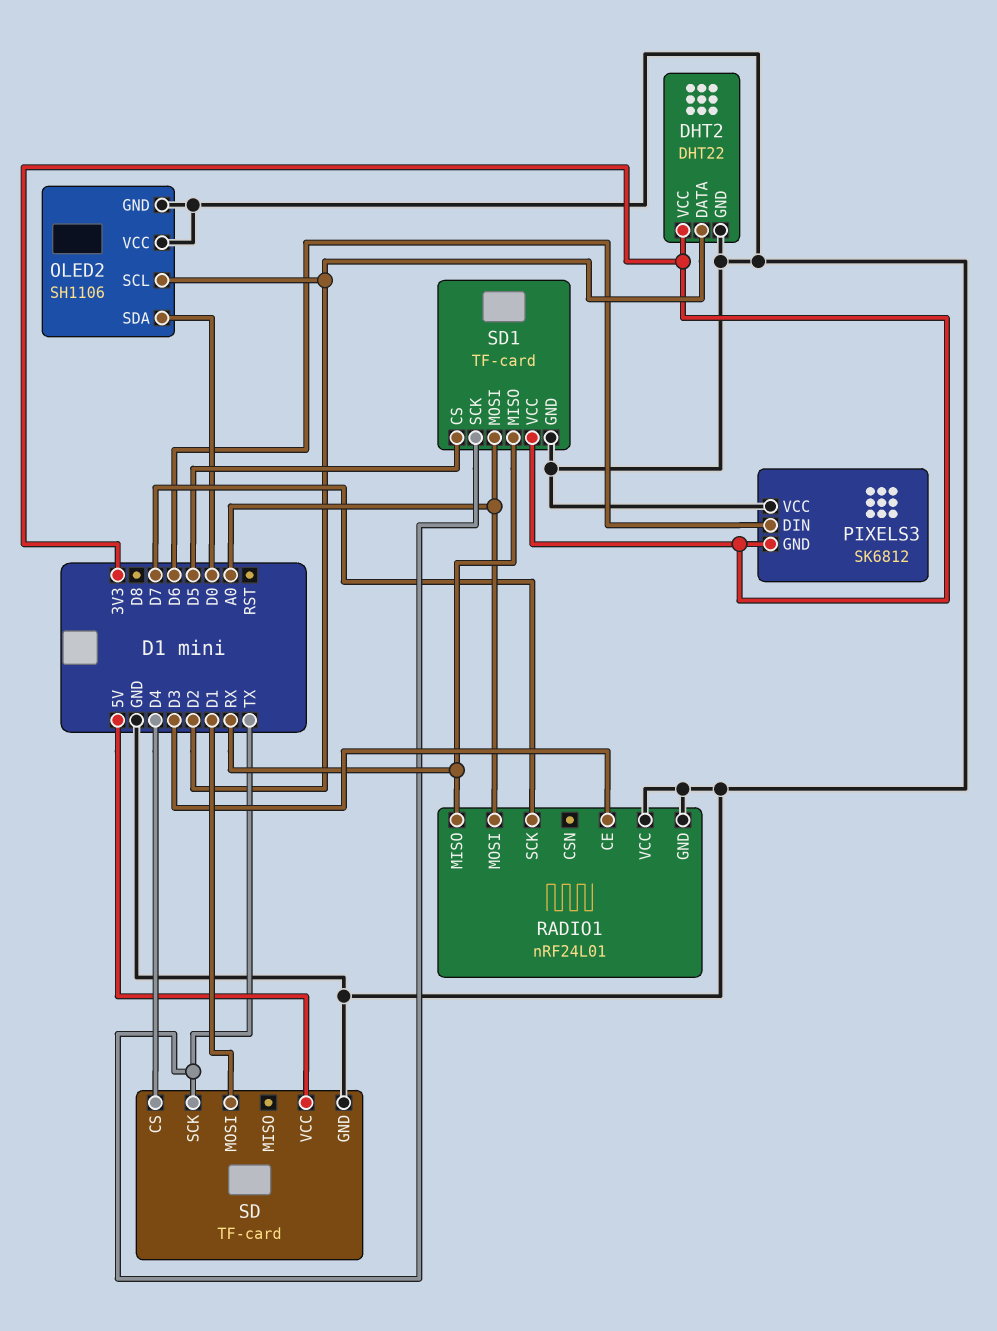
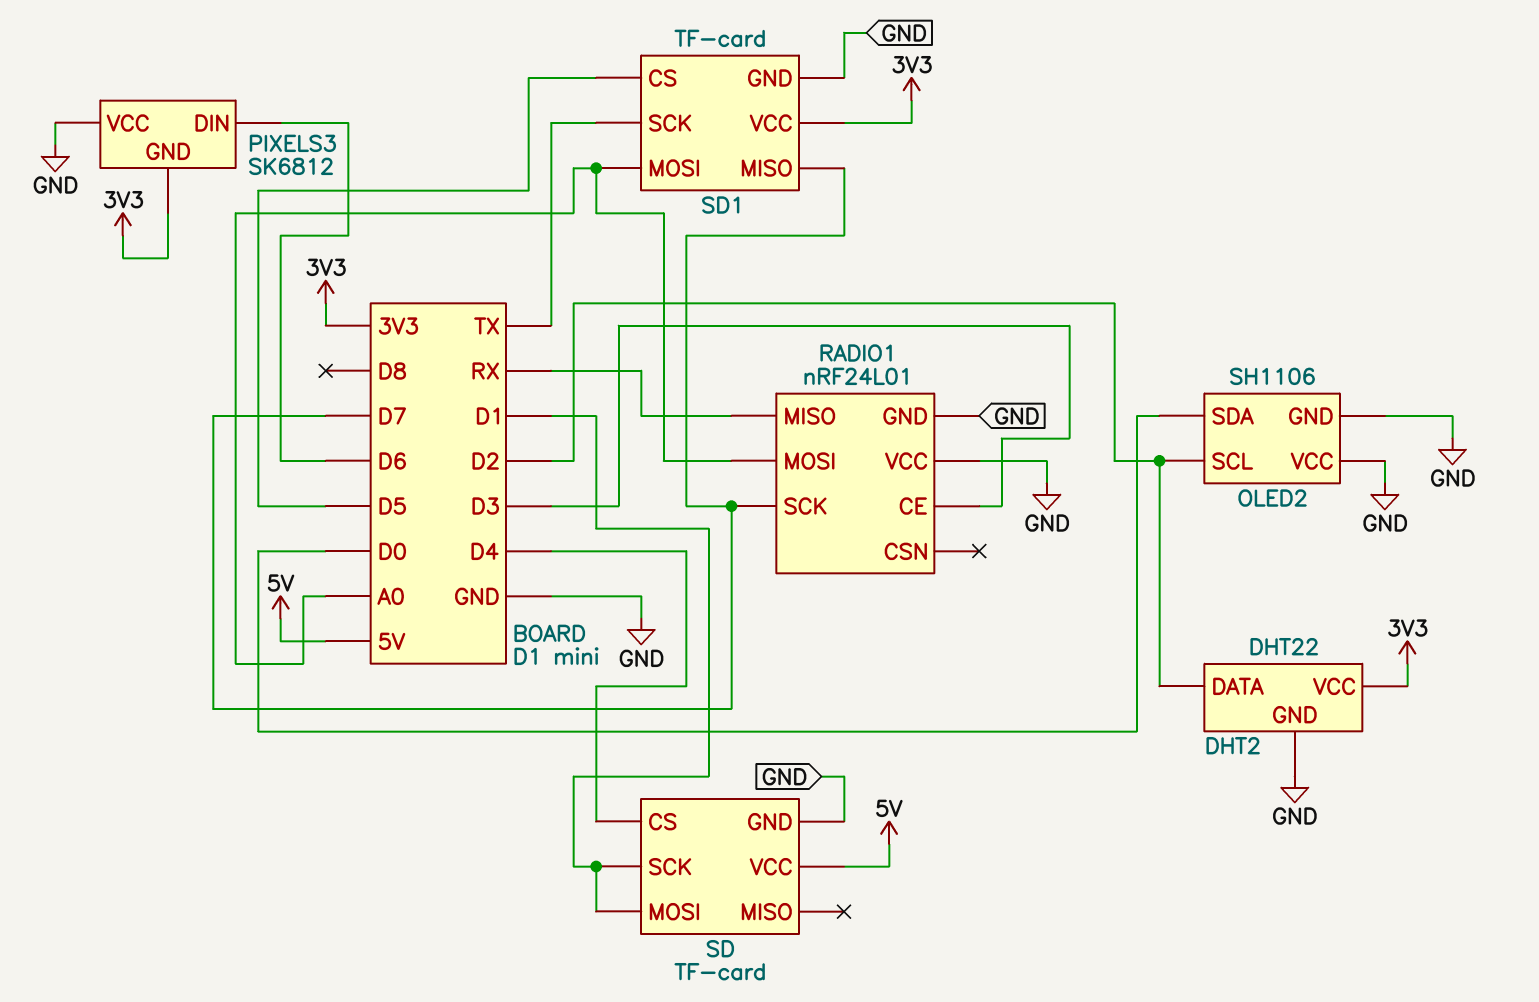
SD pin SCK: TX -> D1
SD1 pin MISO: RX -> D7

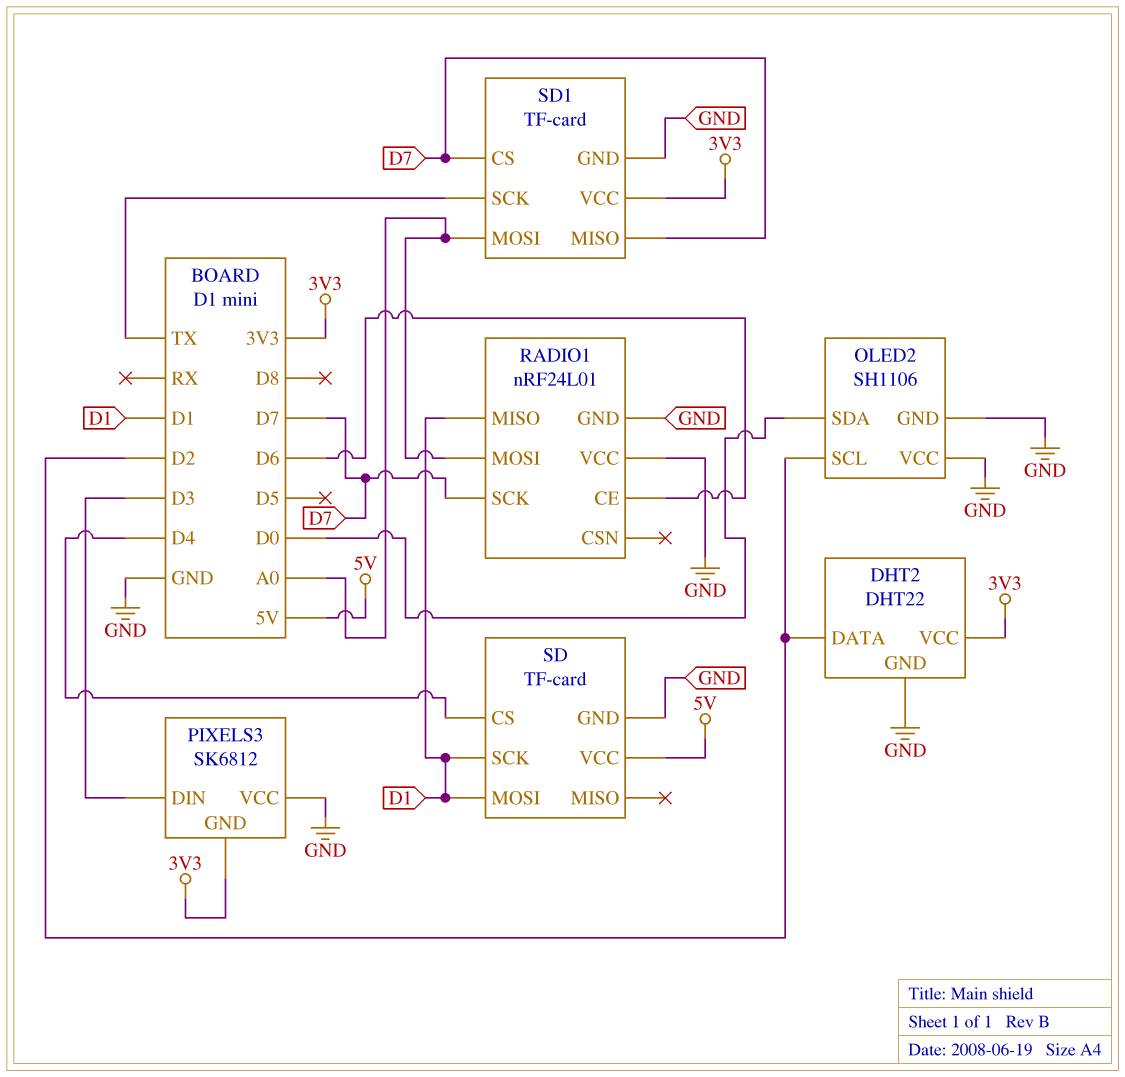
PIXELS3 pin DIN: D6 -> D3
RADIO1 pin CE: D3 -> D6
RADIO1 pin MISO: RX -> D1
SD1 pin CS: D5 -> D7

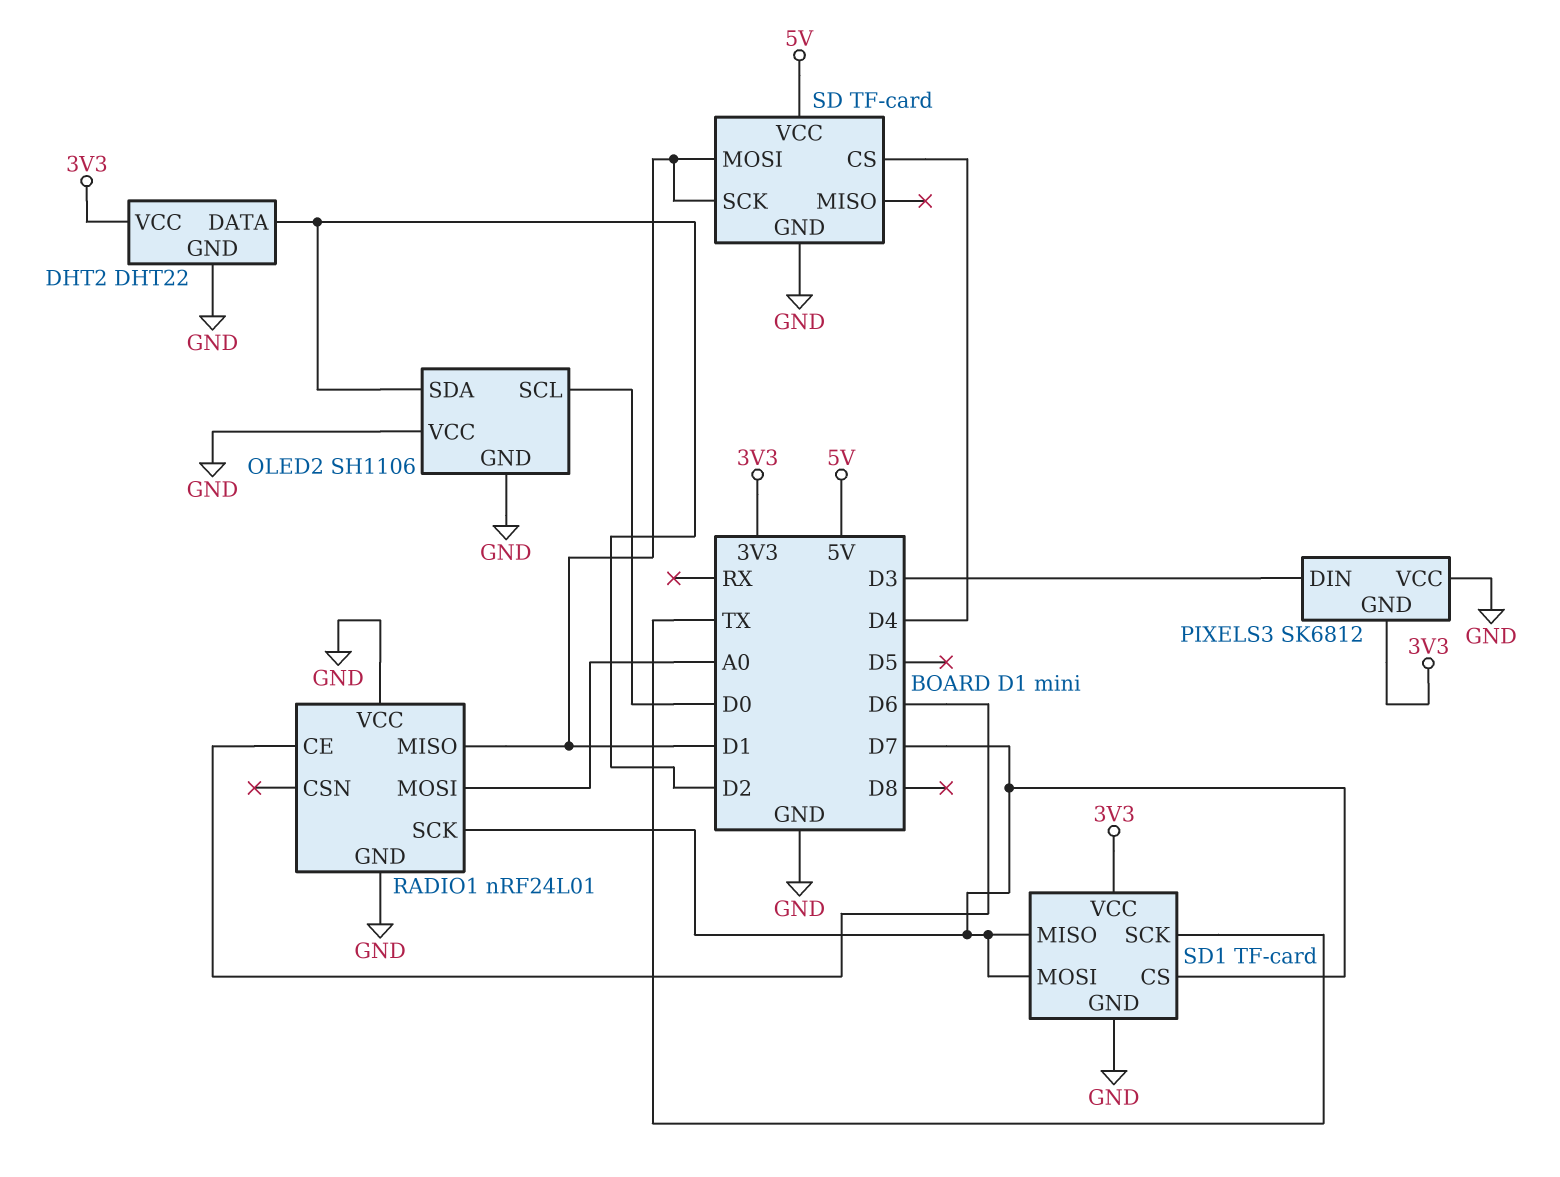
OLED2 pin SCL: D2 -> D0
OLED2 pin SDA: D0 -> D2
SD1 pin MOSI: A0 -> D7

